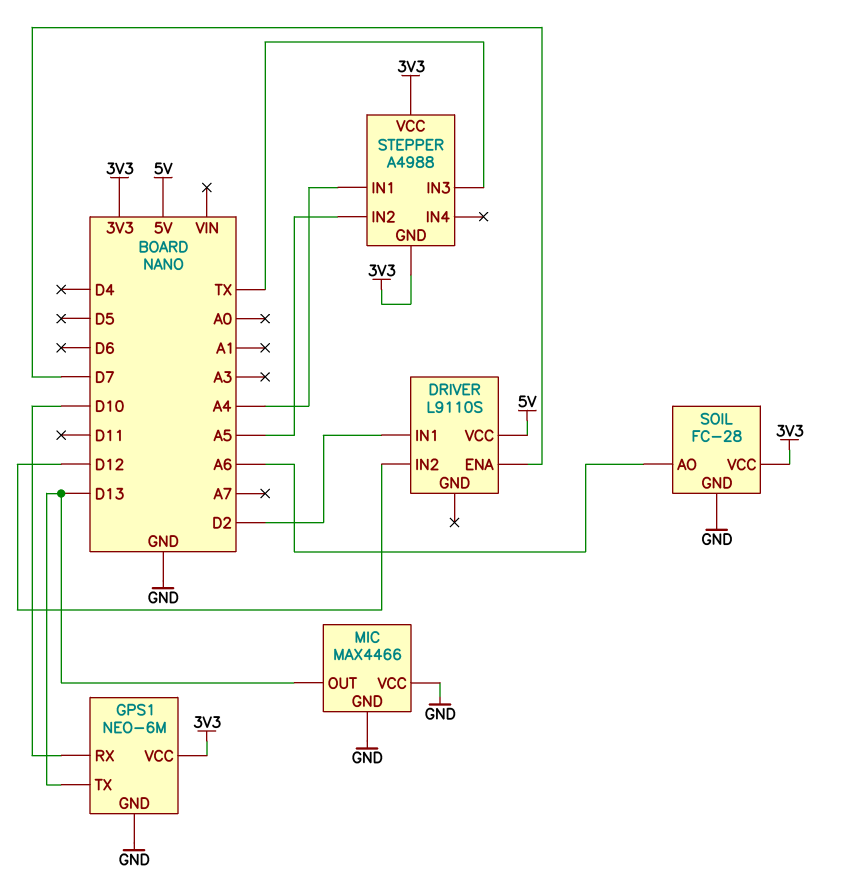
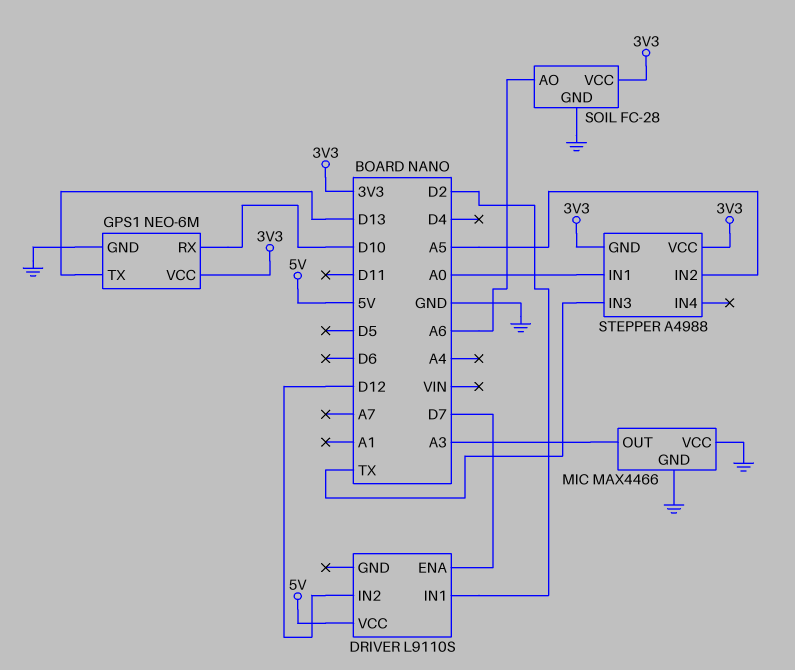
MIC pin OUT: D13 -> A3
STEPPER pin IN1: A4 -> A0

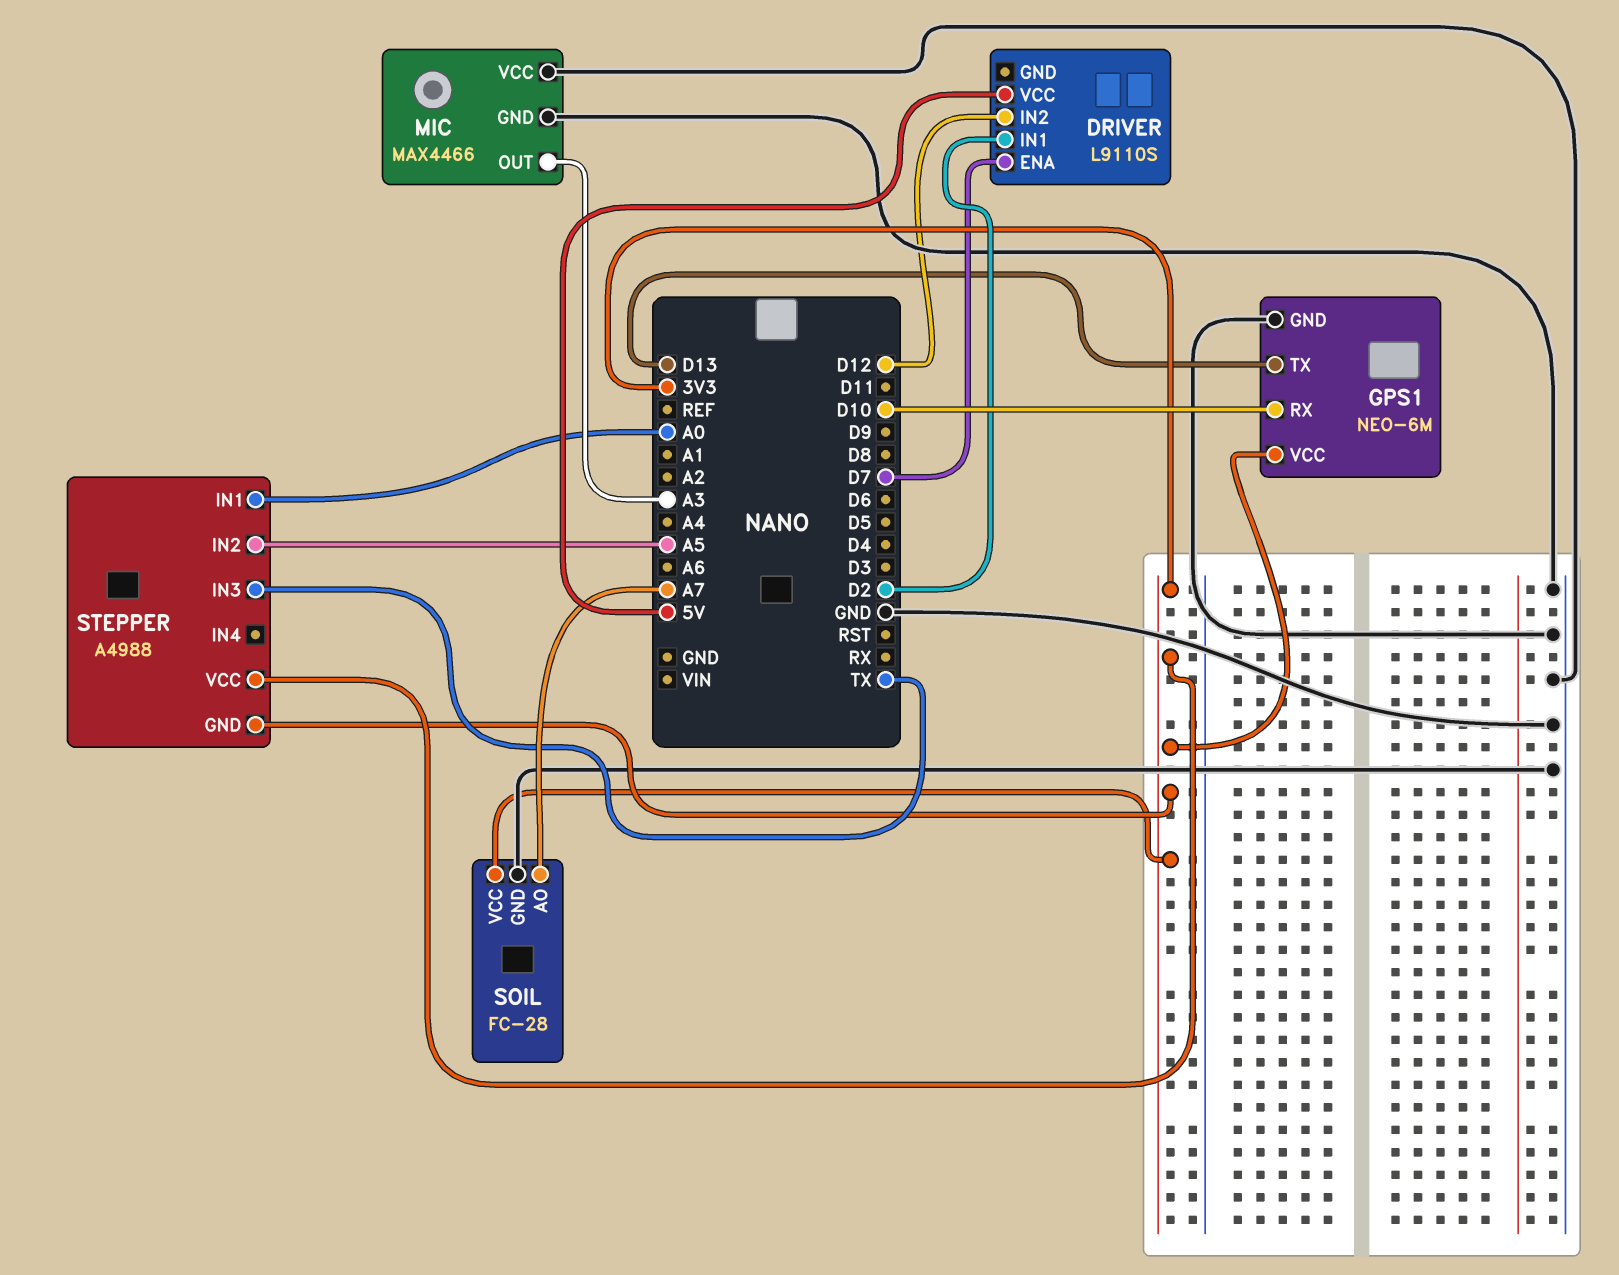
SOIL pin AO: A6 -> A7

